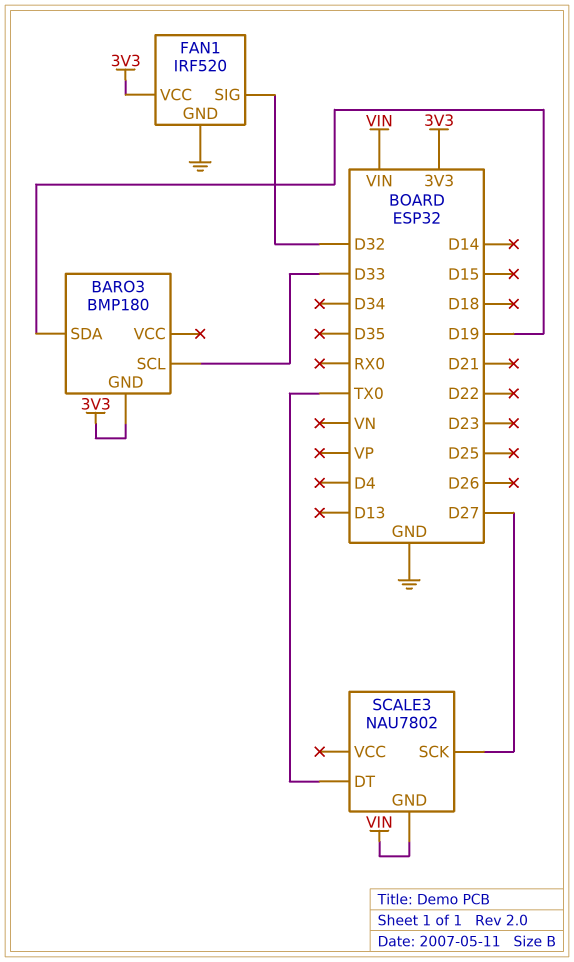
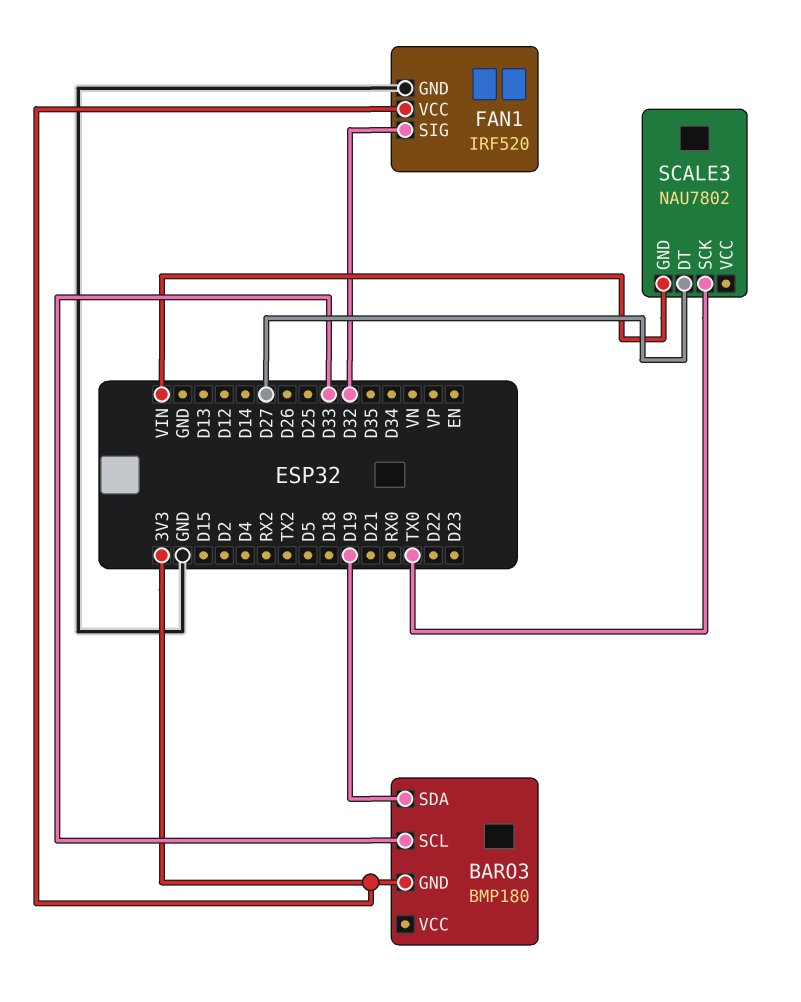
SCALE3 pin DT: TX0 -> D27
SCALE3 pin SCK: D27 -> TX0

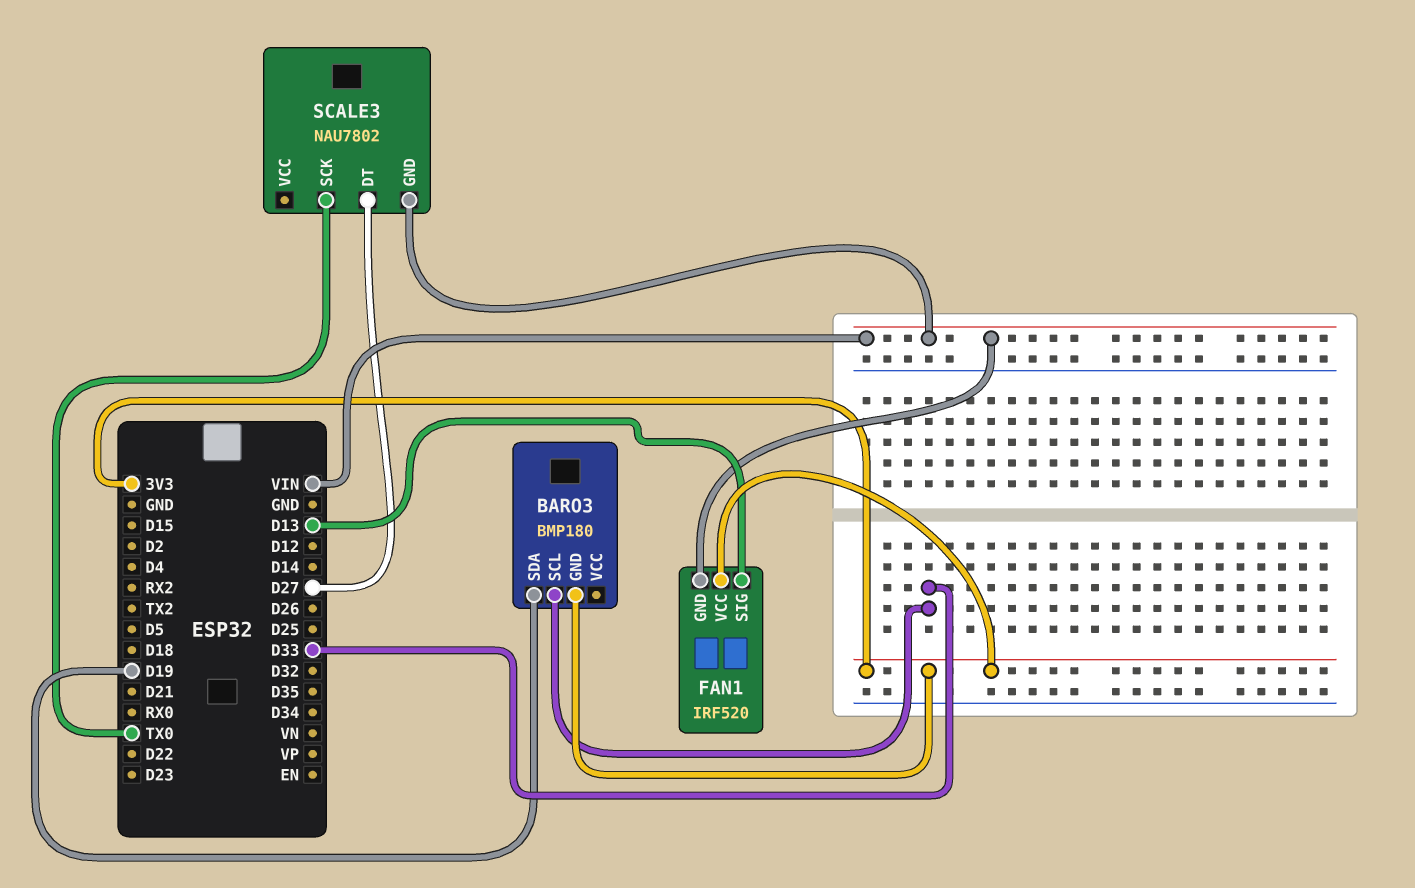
FAN1 pin GND: GND -> VIN
FAN1 pin SIG: D32 -> D13

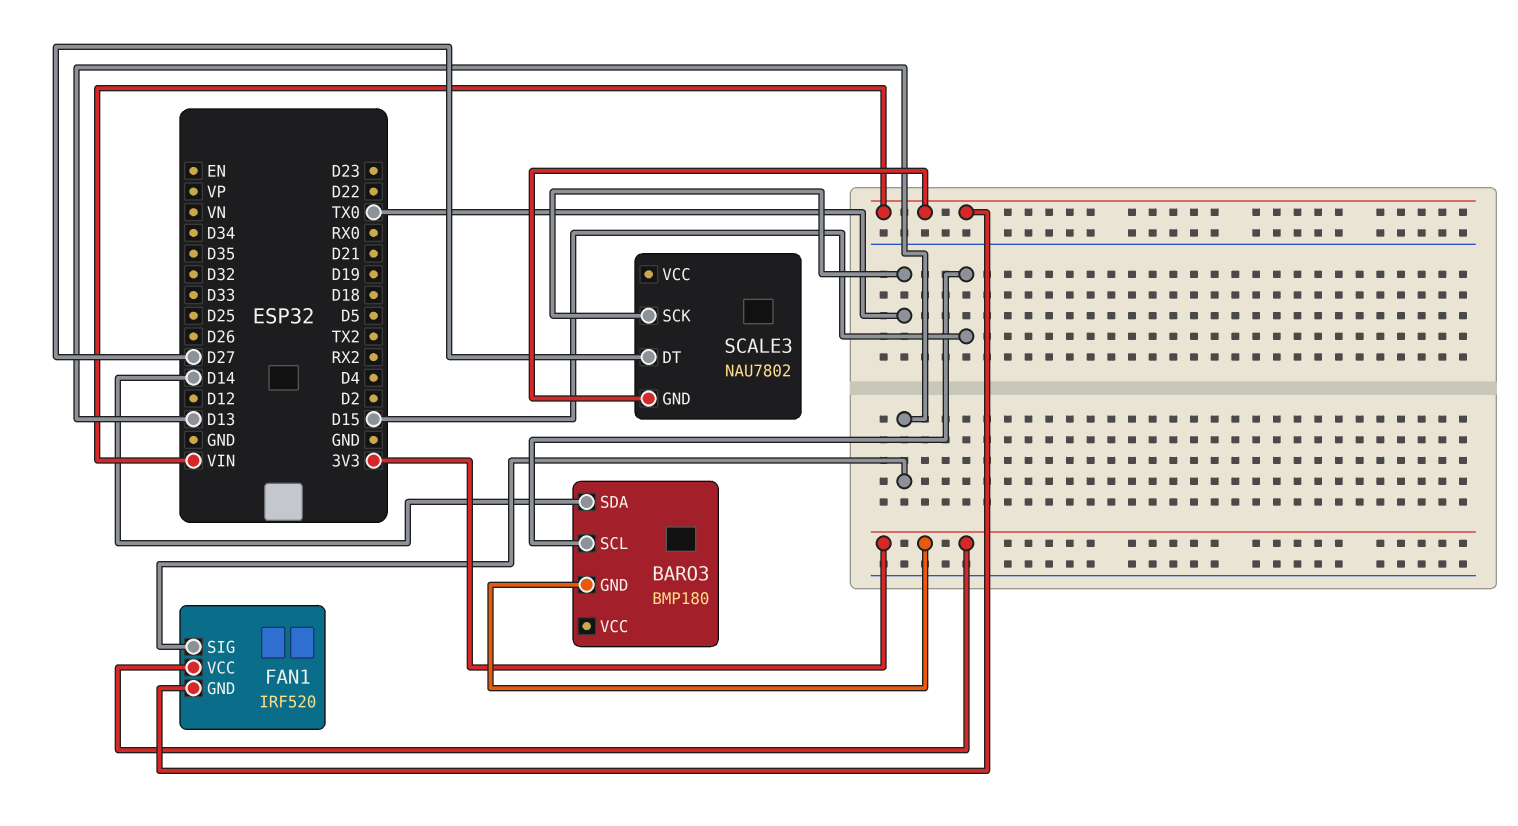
BARO3 pin SCL: D33 -> D15
BARO3 pin SDA: D19 -> D14

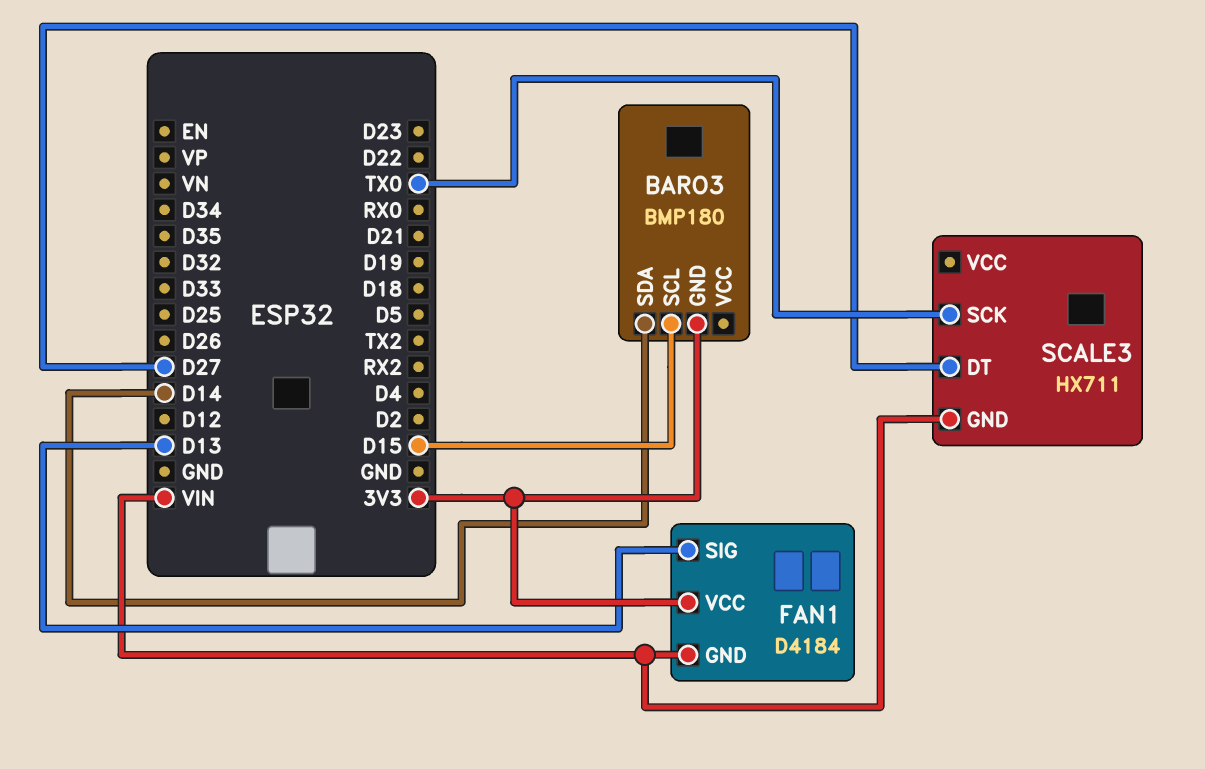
FAN1: IRF520 -> D4184
SCALE3: NAU7802 -> HX711

